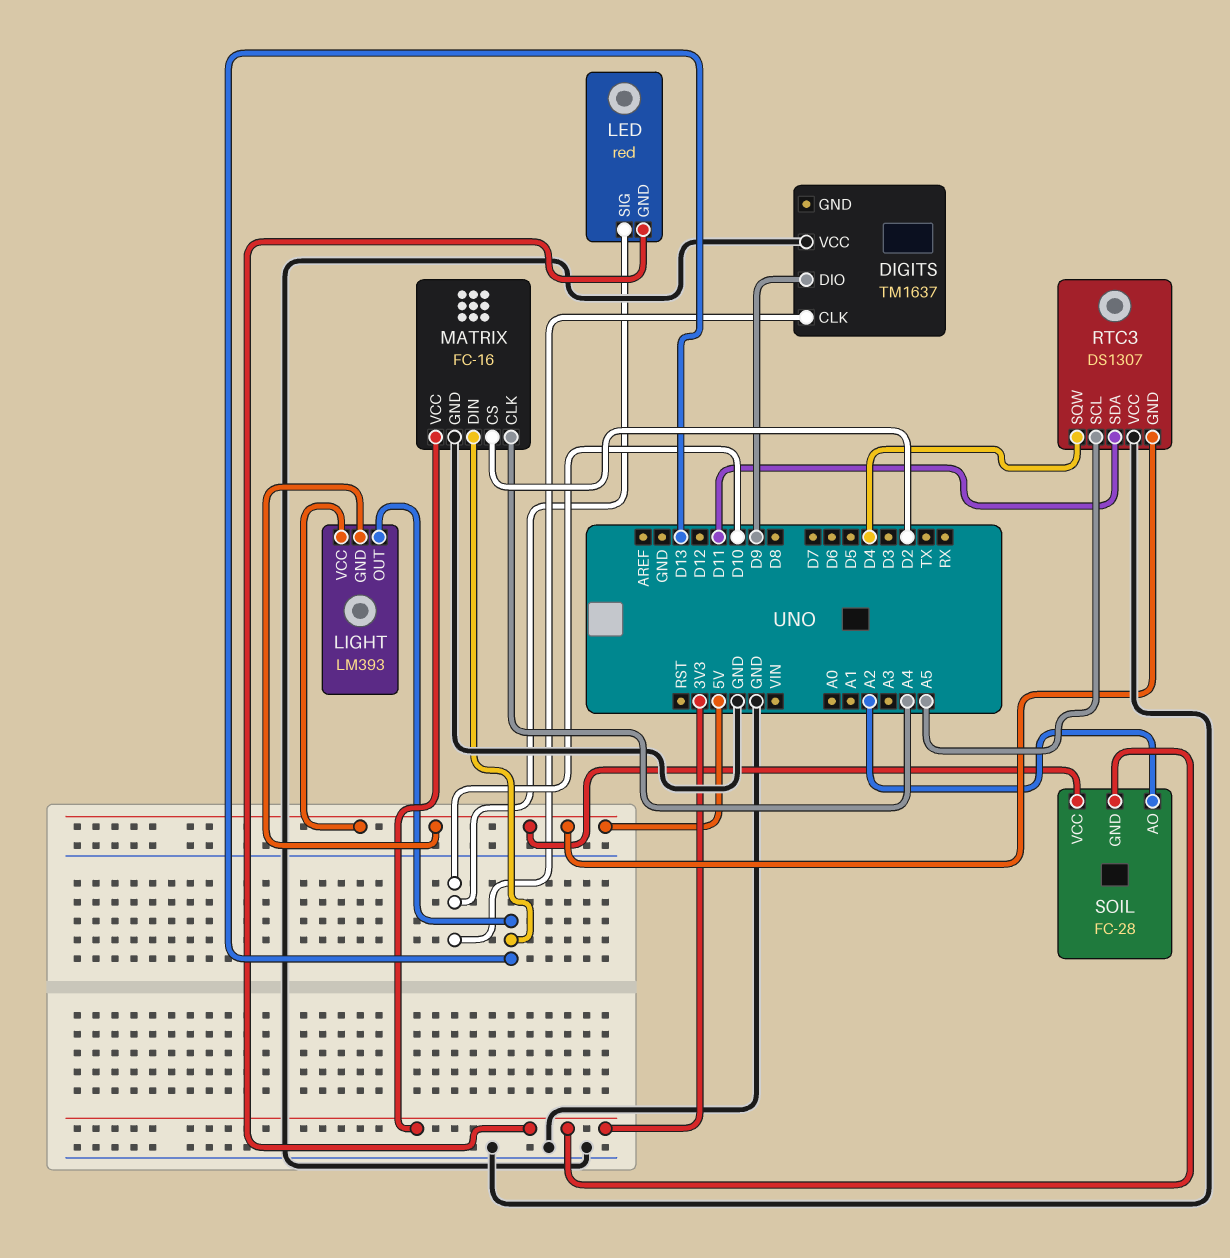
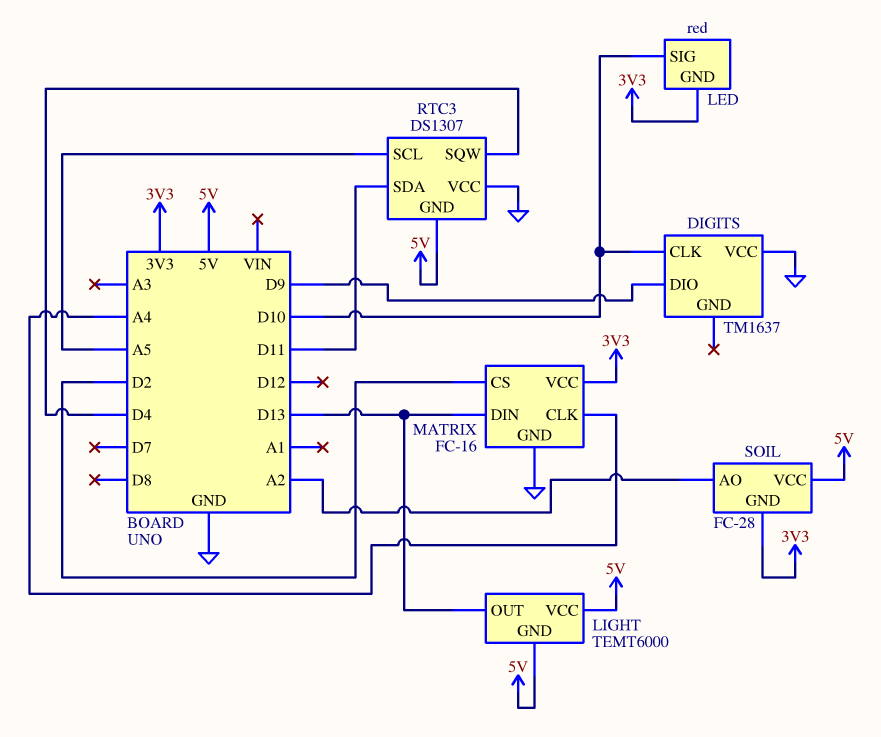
LIGHT: LM393 -> TEMT6000

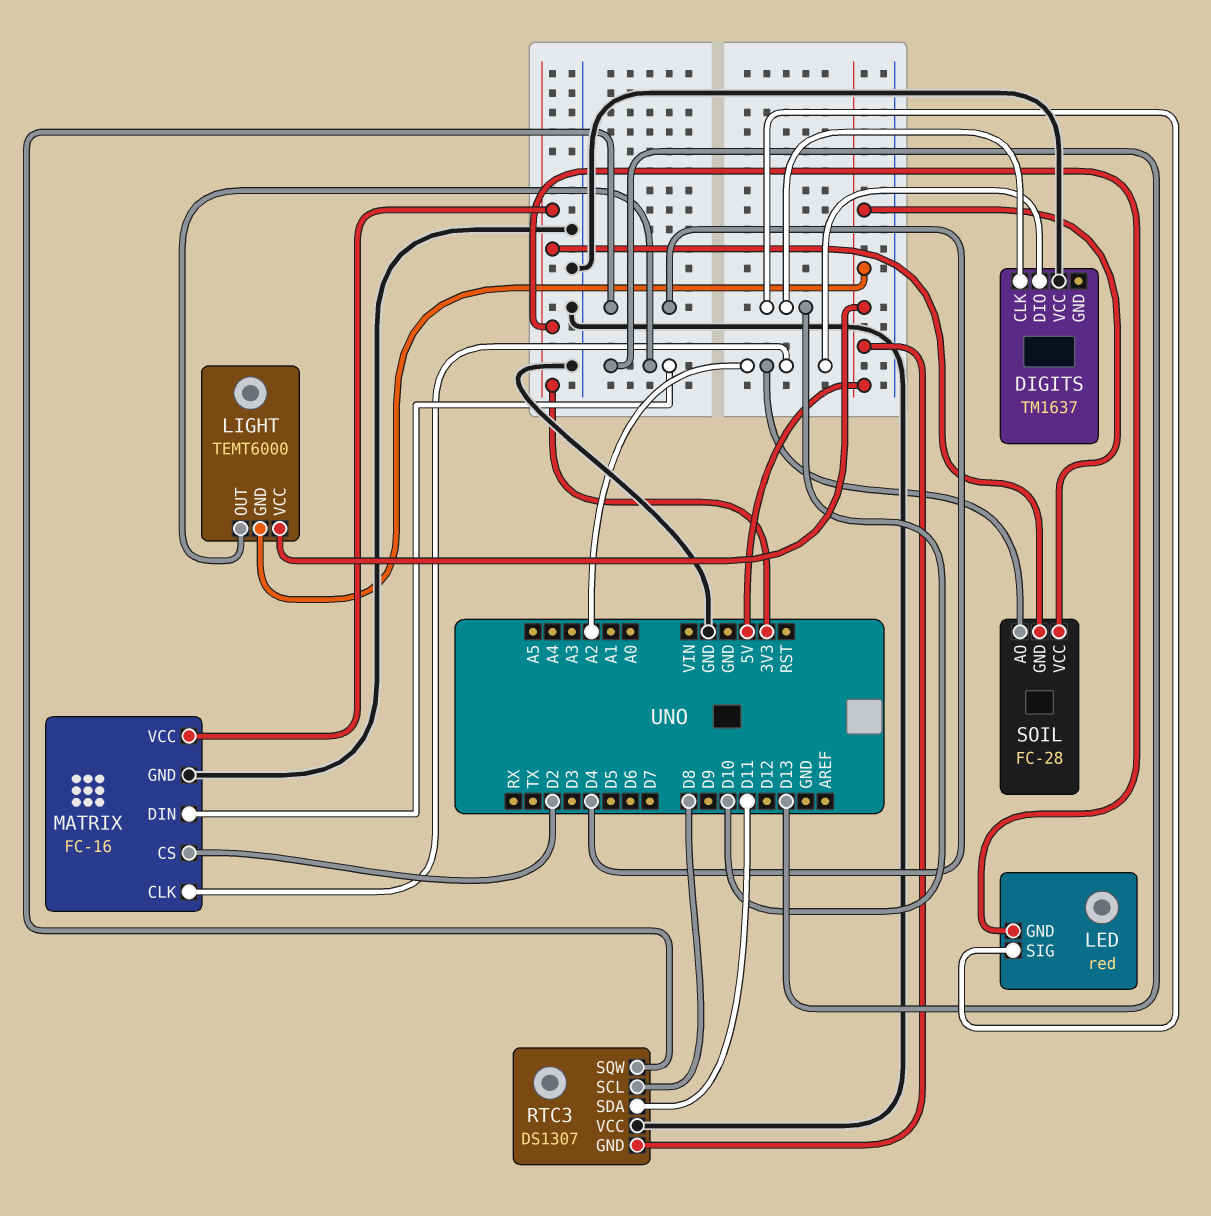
DIGITS pin DIO: D9 -> A2
MATRIX pin CLK: A4 -> A2
RTC3 pin SCL: A5 -> D8

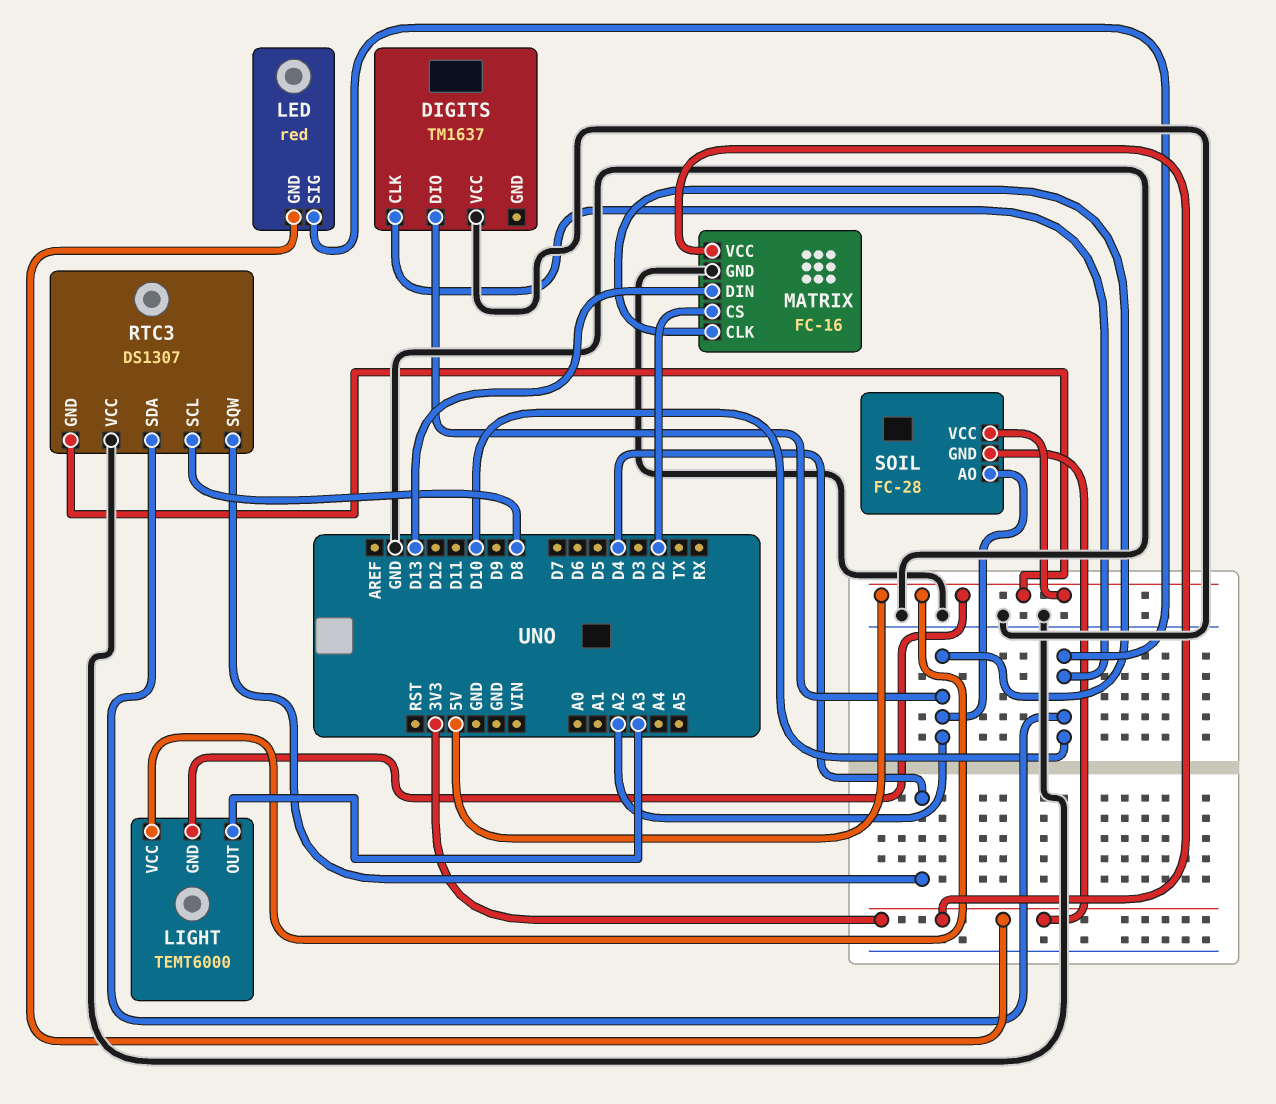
LIGHT pin OUT: D13 -> A3
RTC3 pin SDA: D11 -> D10

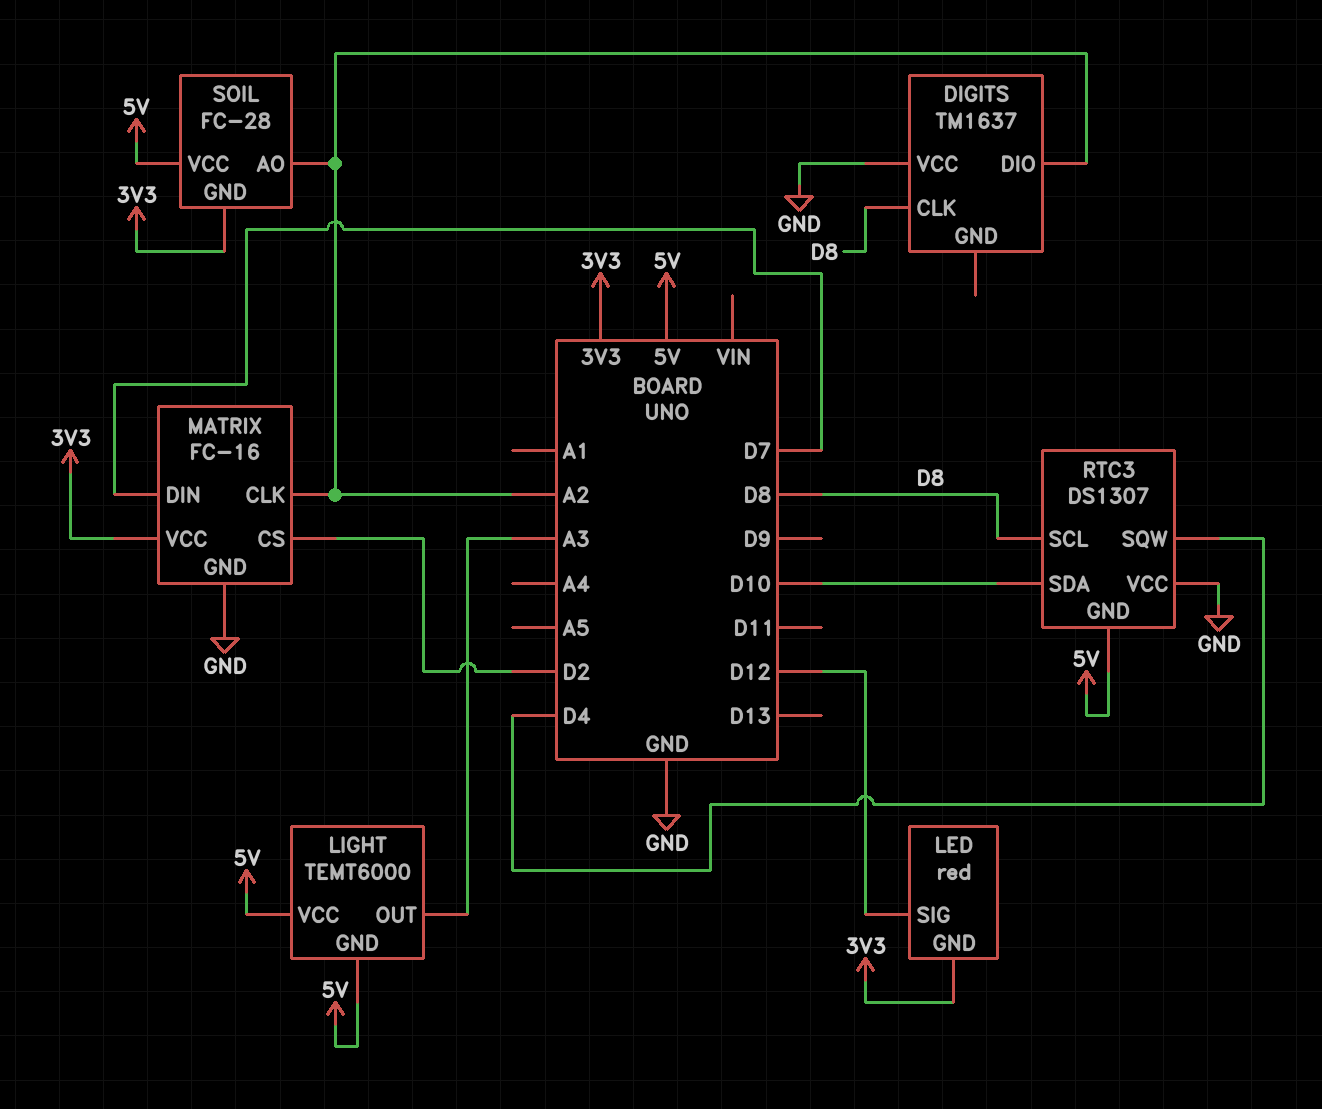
DIGITS pin CLK: D10 -> D8
LED pin SIG: D10 -> D12
MATRIX pin DIN: D13 -> D7

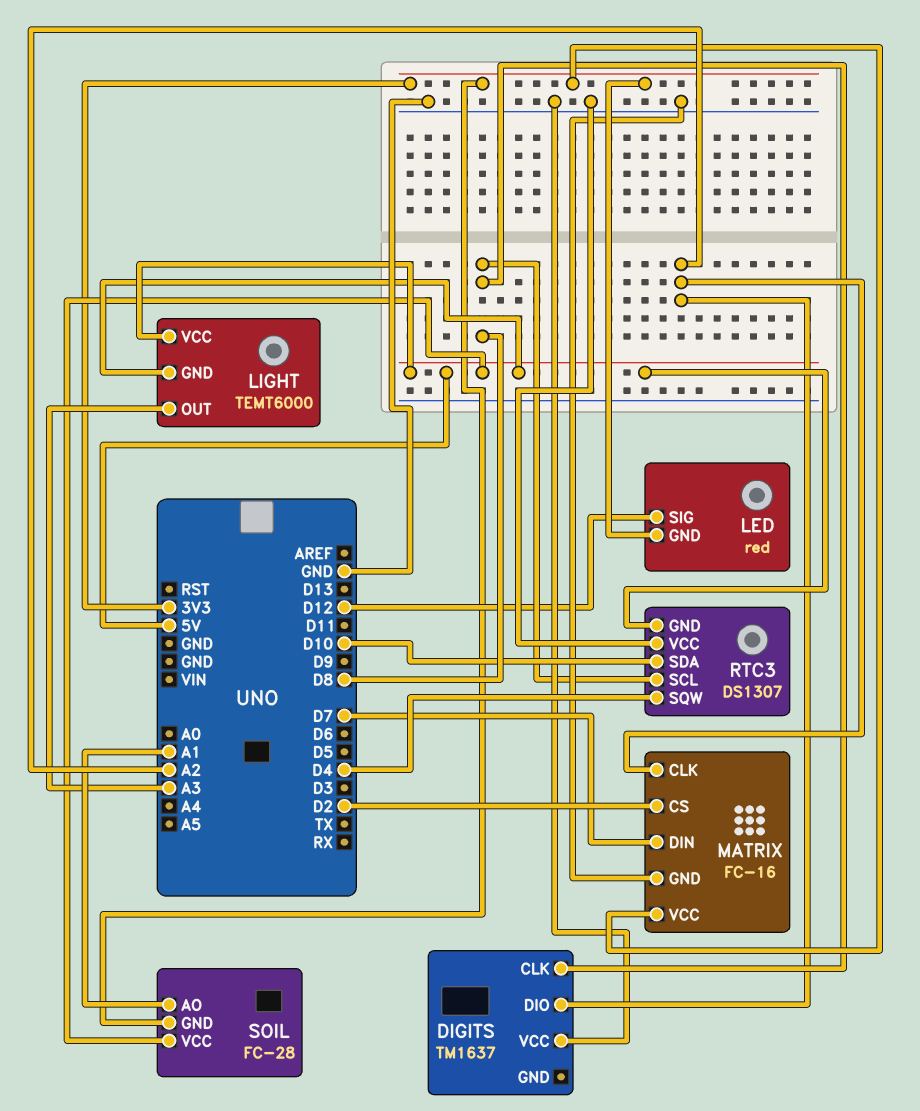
SOIL pin AO: A2 -> A1

